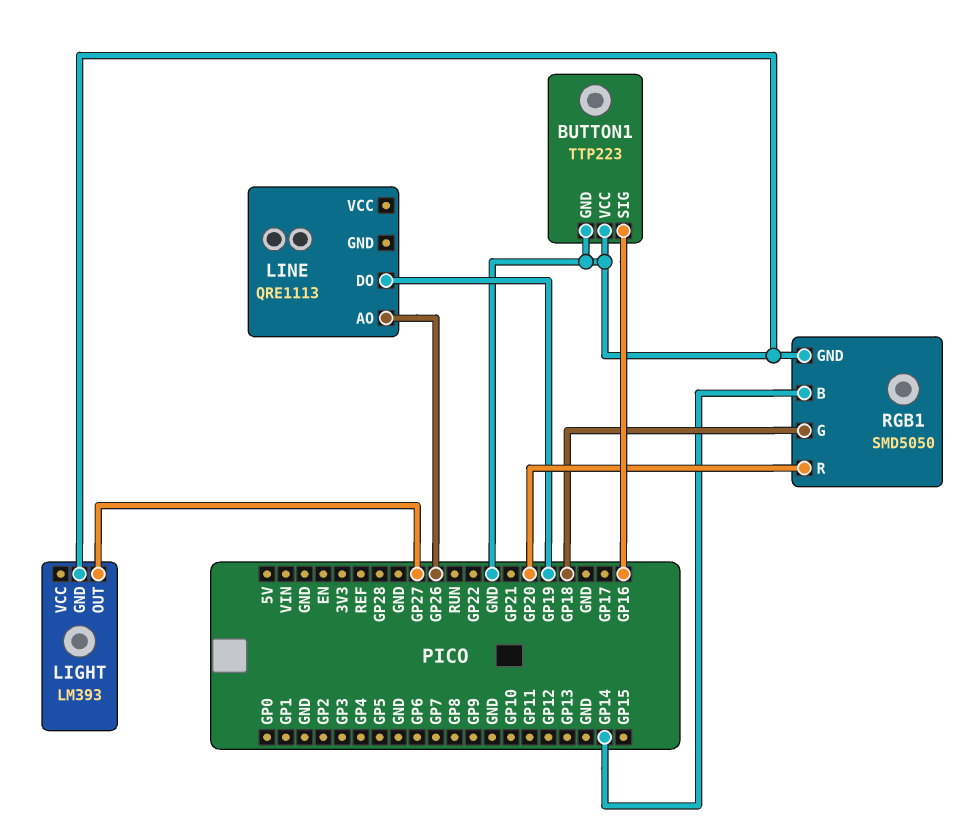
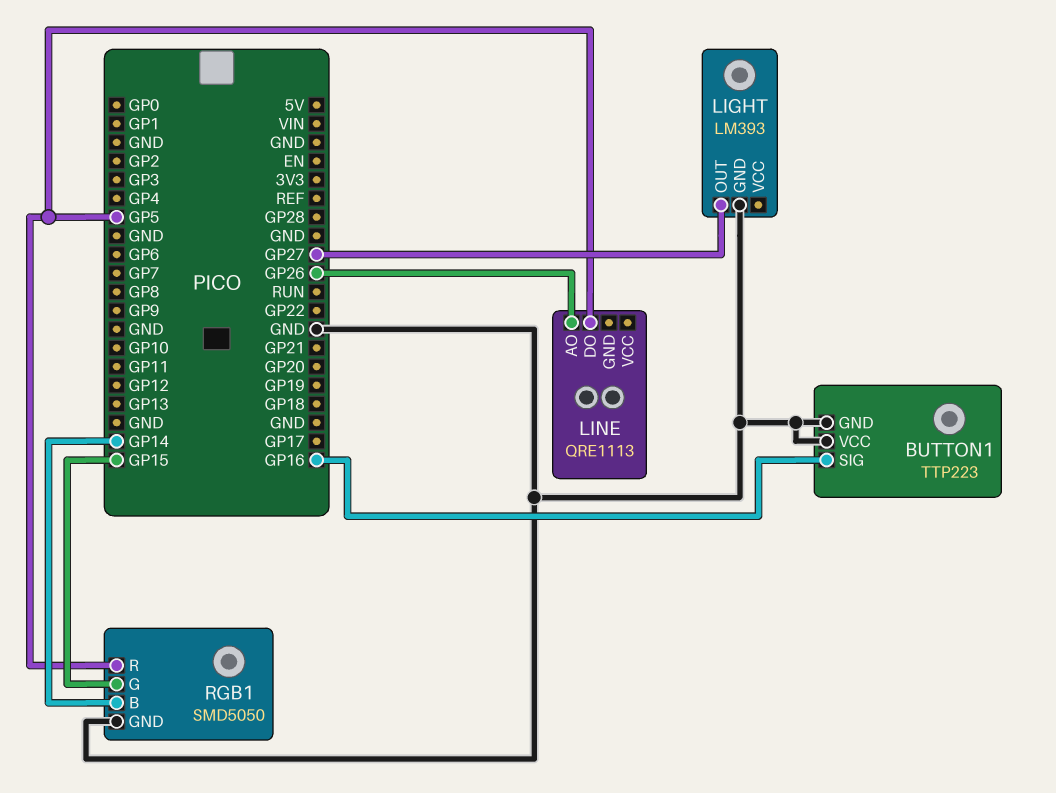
LINE pin DO: GP19 -> GP5
RGB1 pin G: GP18 -> GP15
RGB1 pin R: GP20 -> GP5

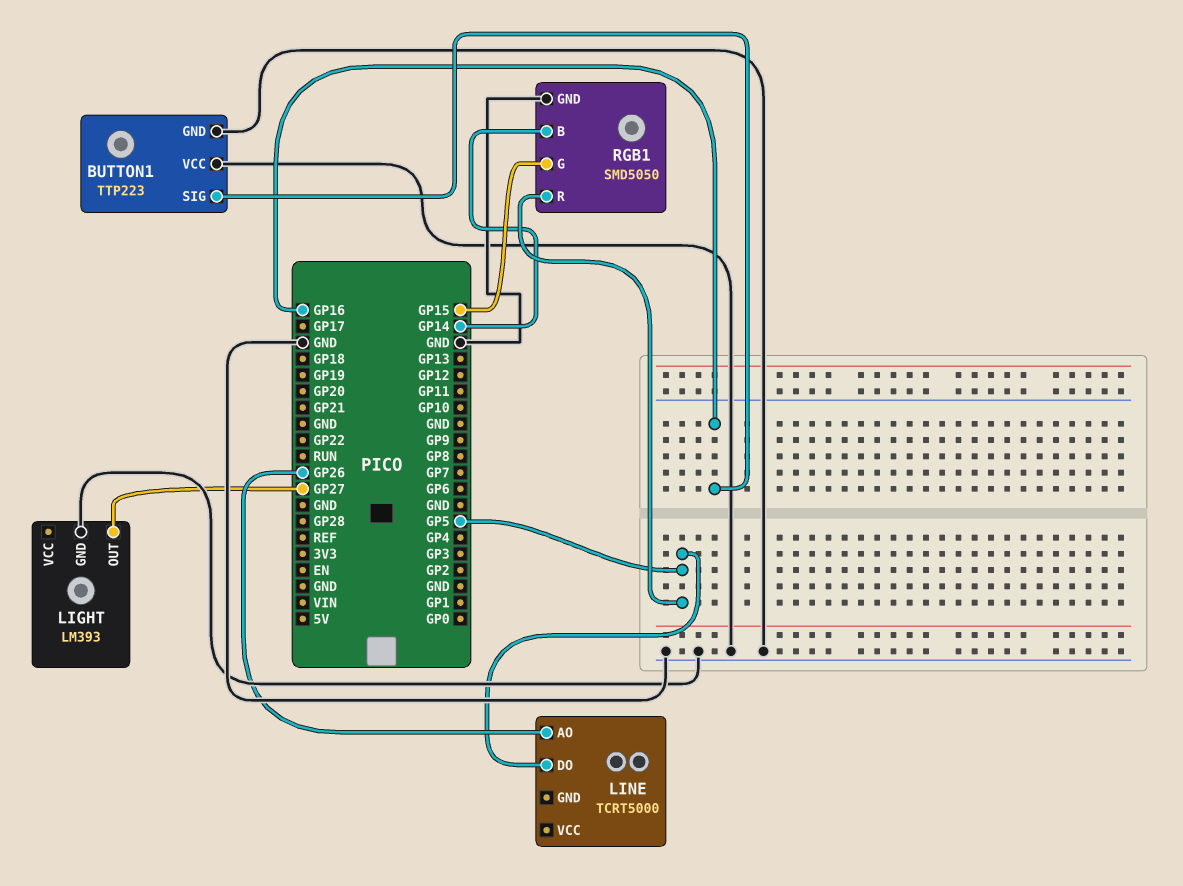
LINE: QRE1113 -> TCRT5000

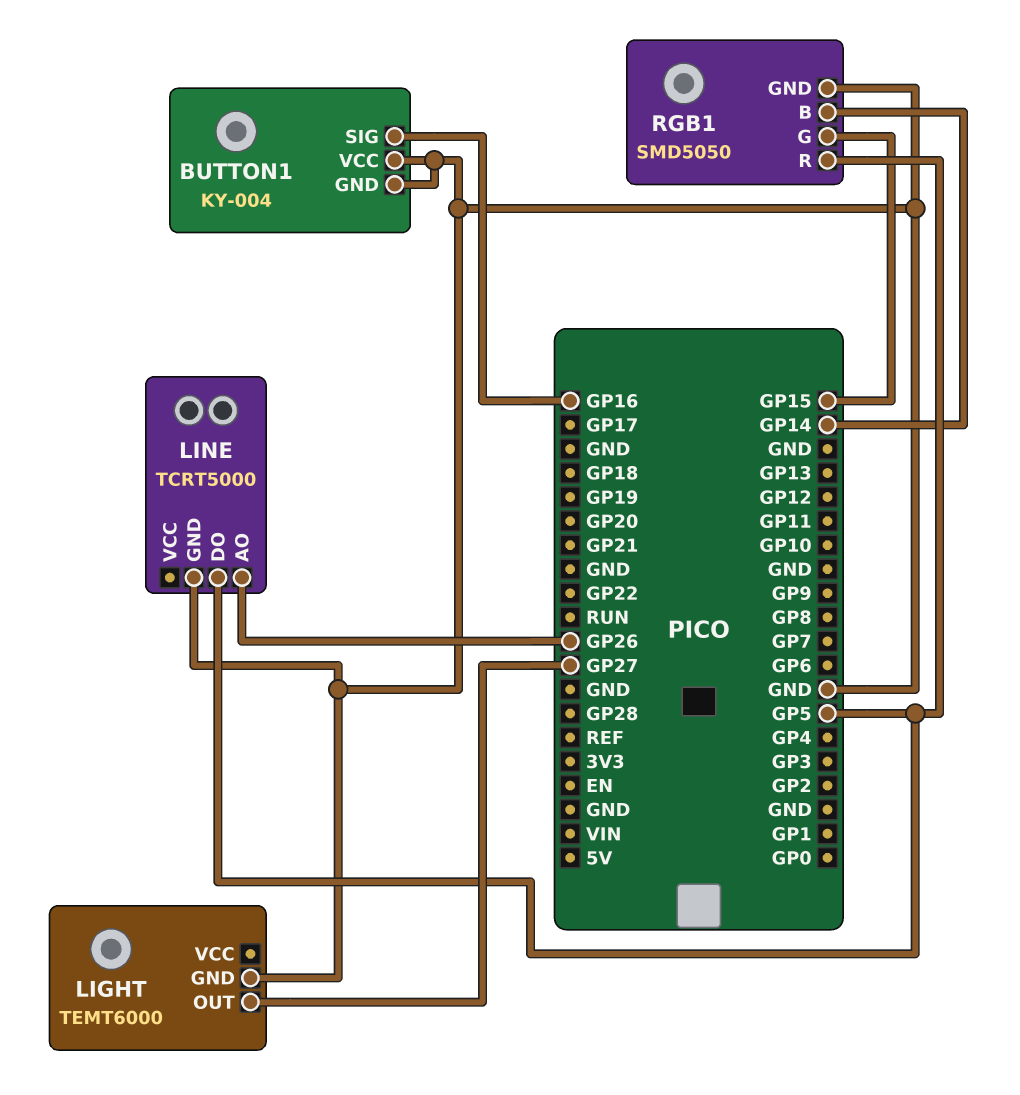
BUTTON1: TTP223 -> KY-004
LIGHT: LM393 -> TEMT6000
LINE pin GND: none -> GND

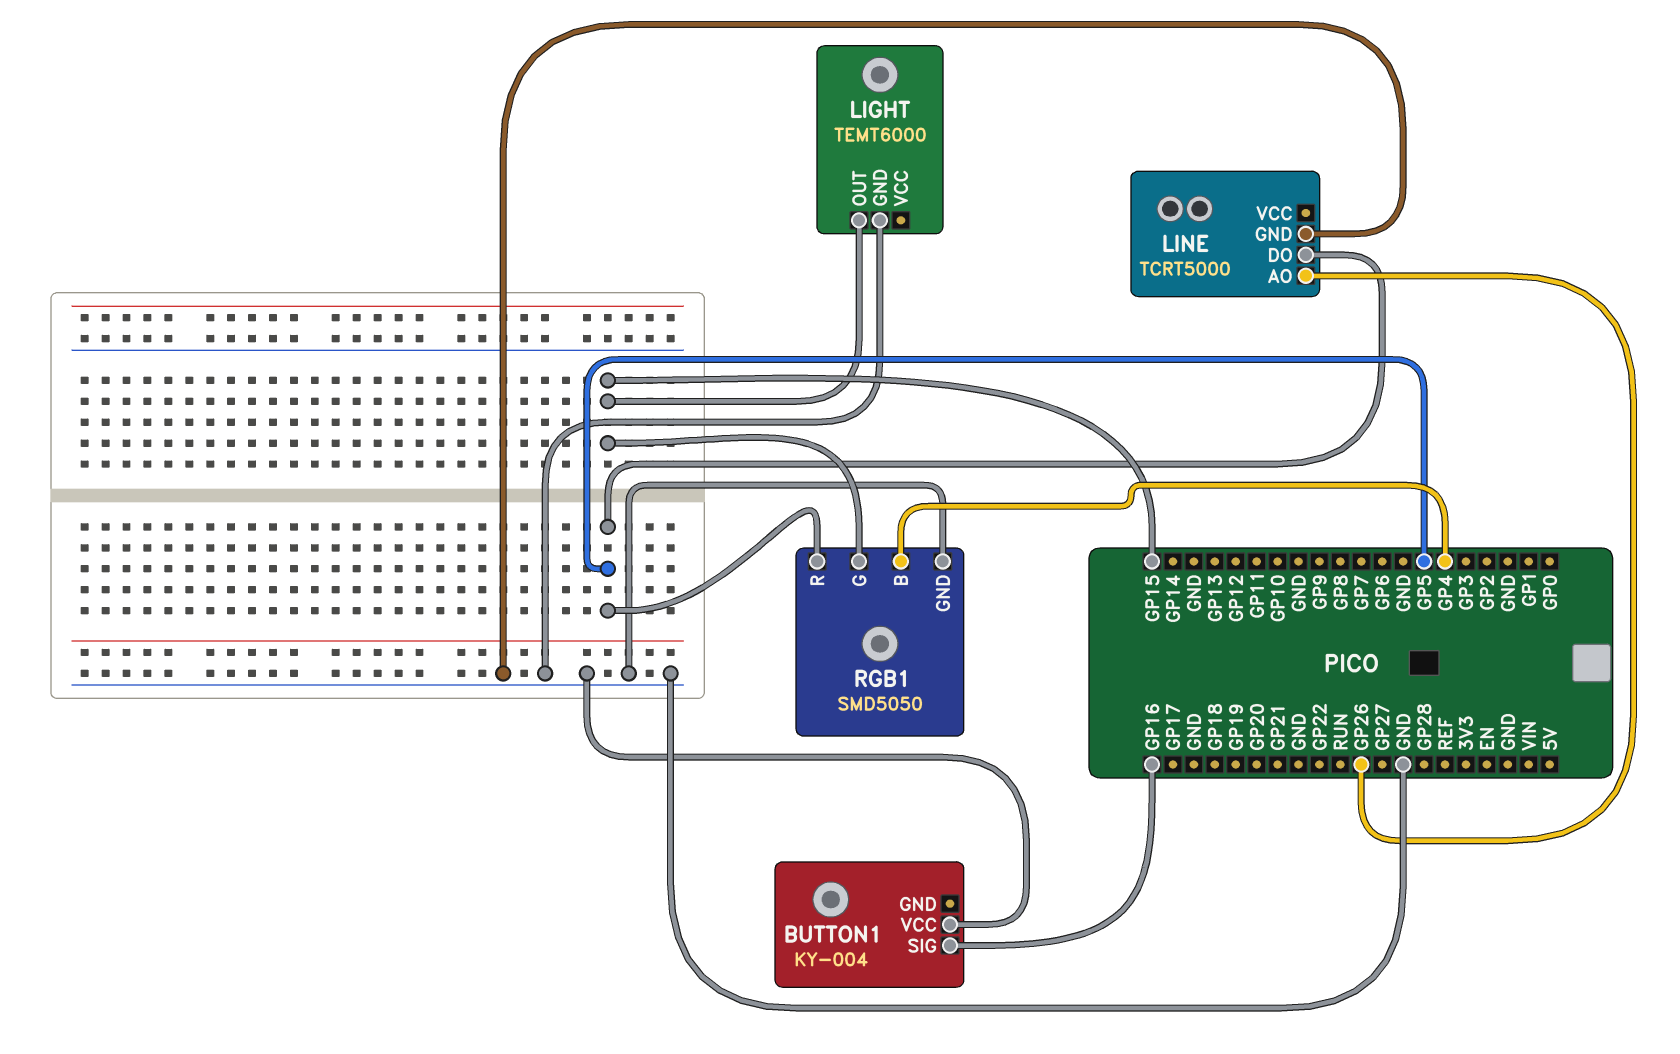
BUTTON1 pin GND: GND -> none
LIGHT pin OUT: GP27 -> GP15
RGB1 pin B: GP14 -> GP4

